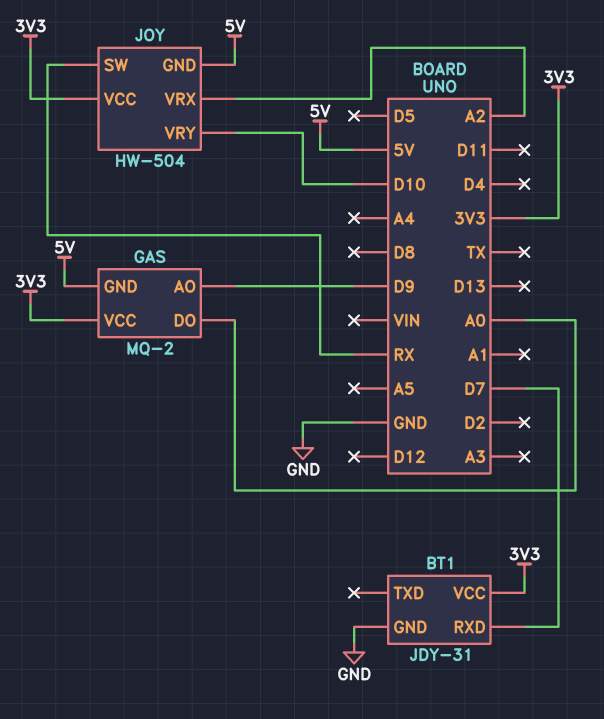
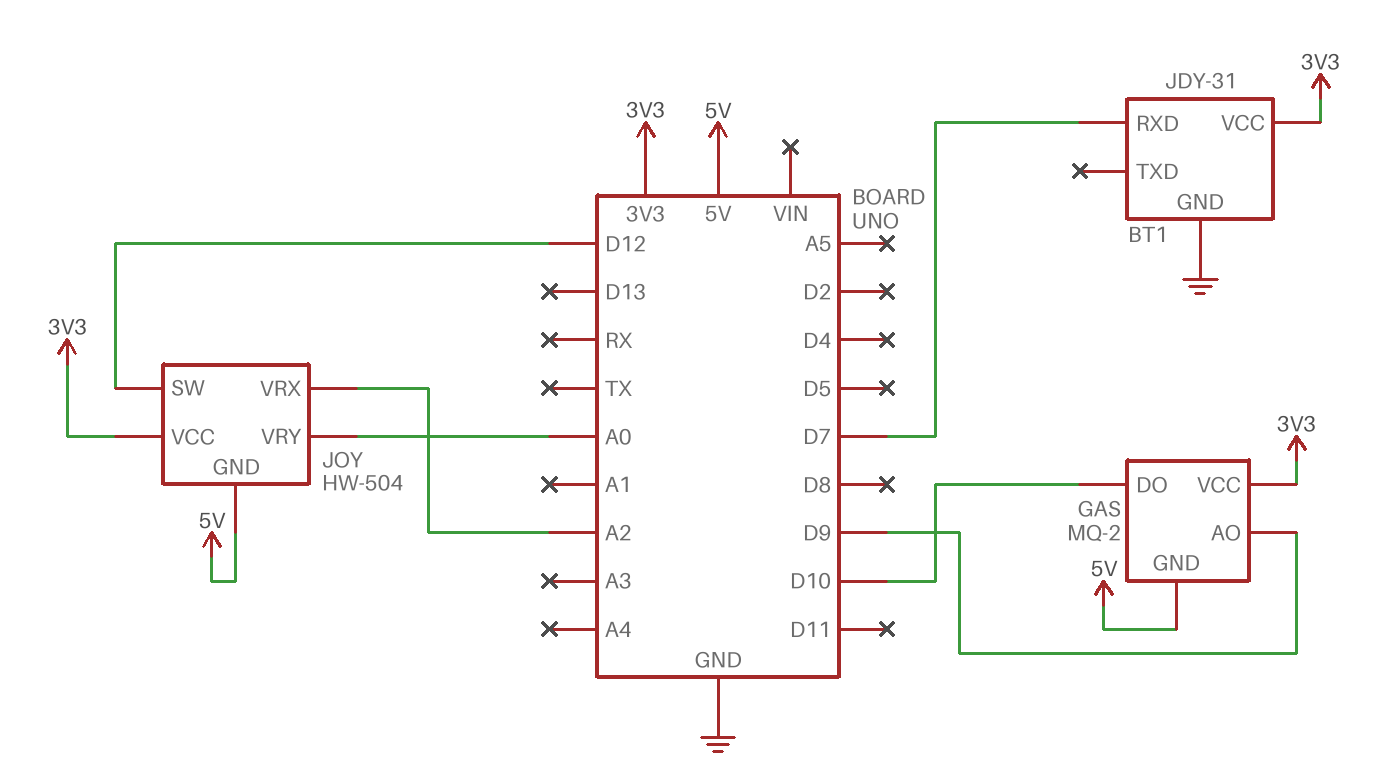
GAS pin DO: A0 -> D10
JOY pin SW: RX -> D12
JOY pin VRY: D10 -> A0

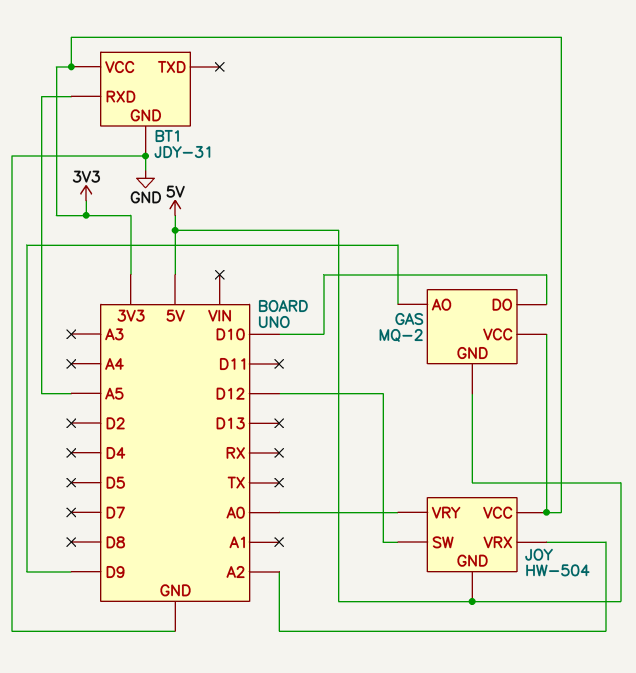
BT1 pin RXD: D7 -> A5

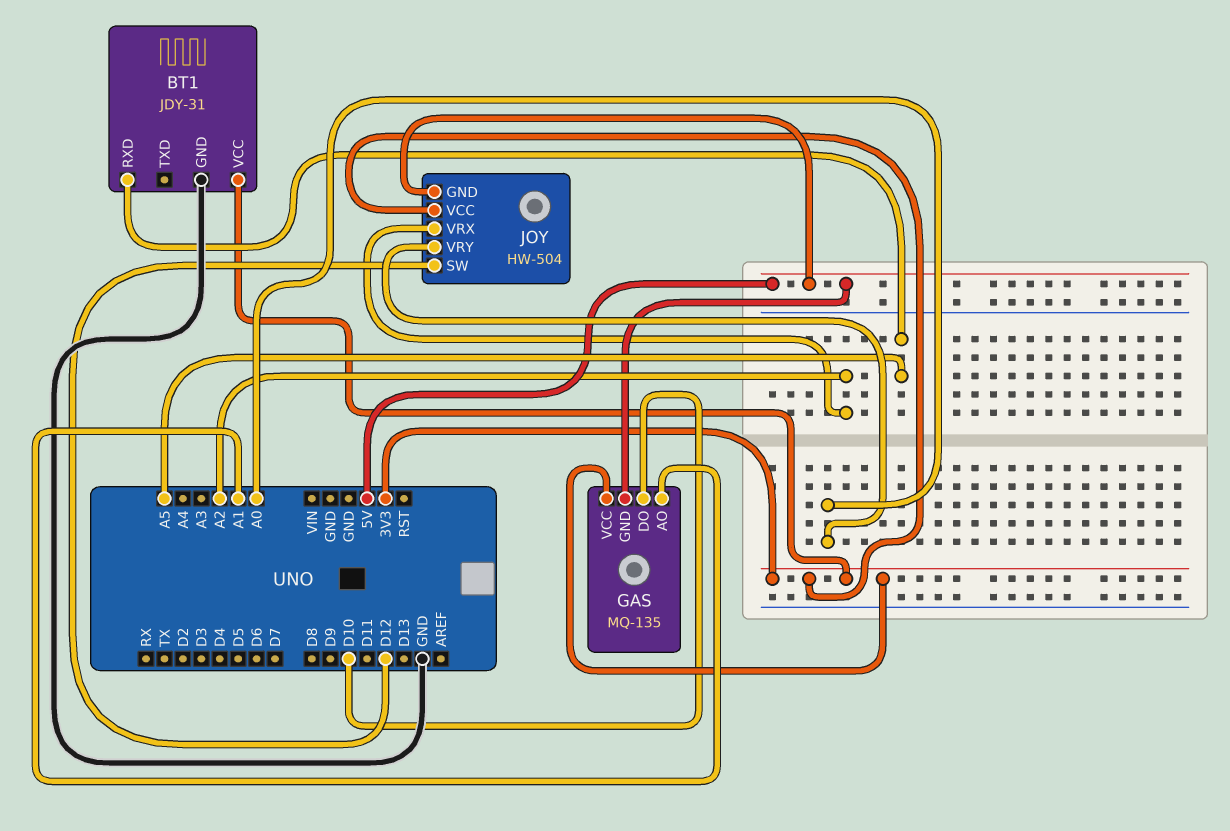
GAS: MQ-2 -> MQ-135
GAS pin AO: D9 -> A1

